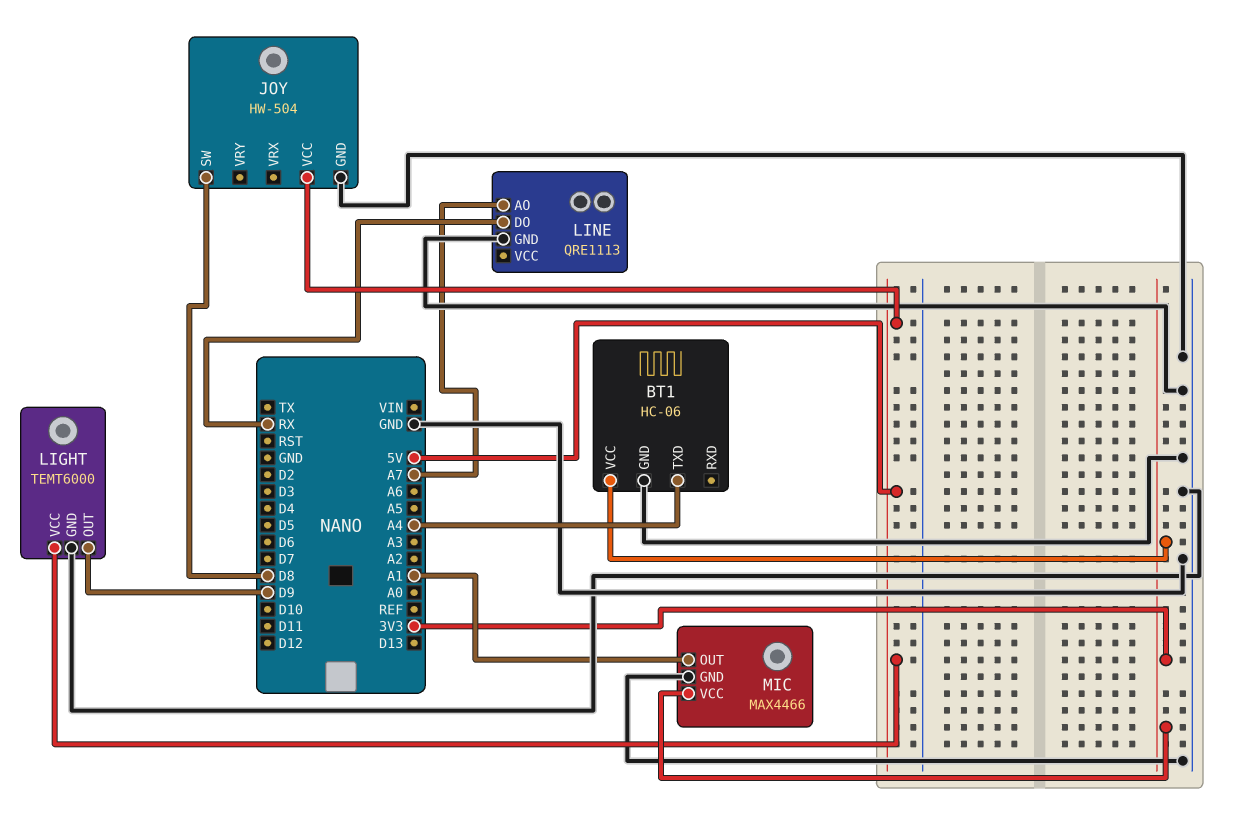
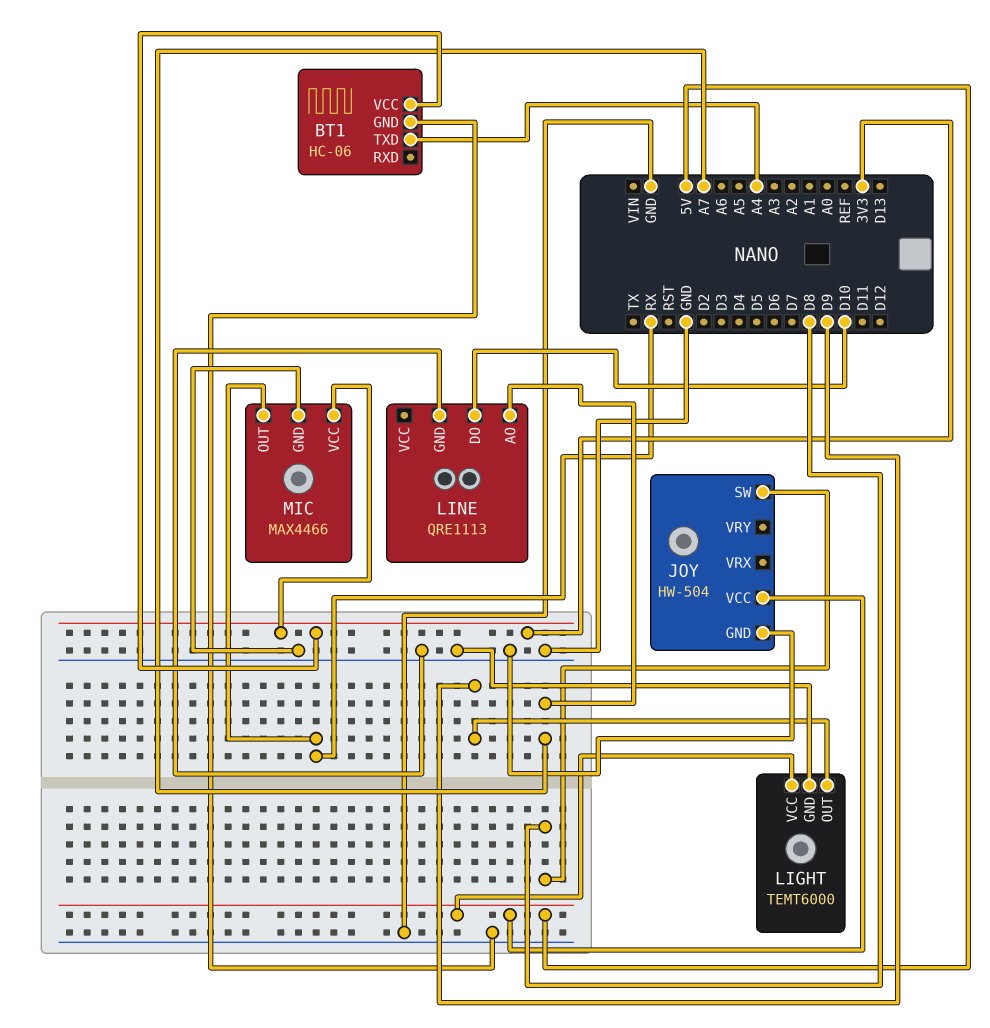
LINE pin DO: RX -> D10
MIC pin OUT: A1 -> RX

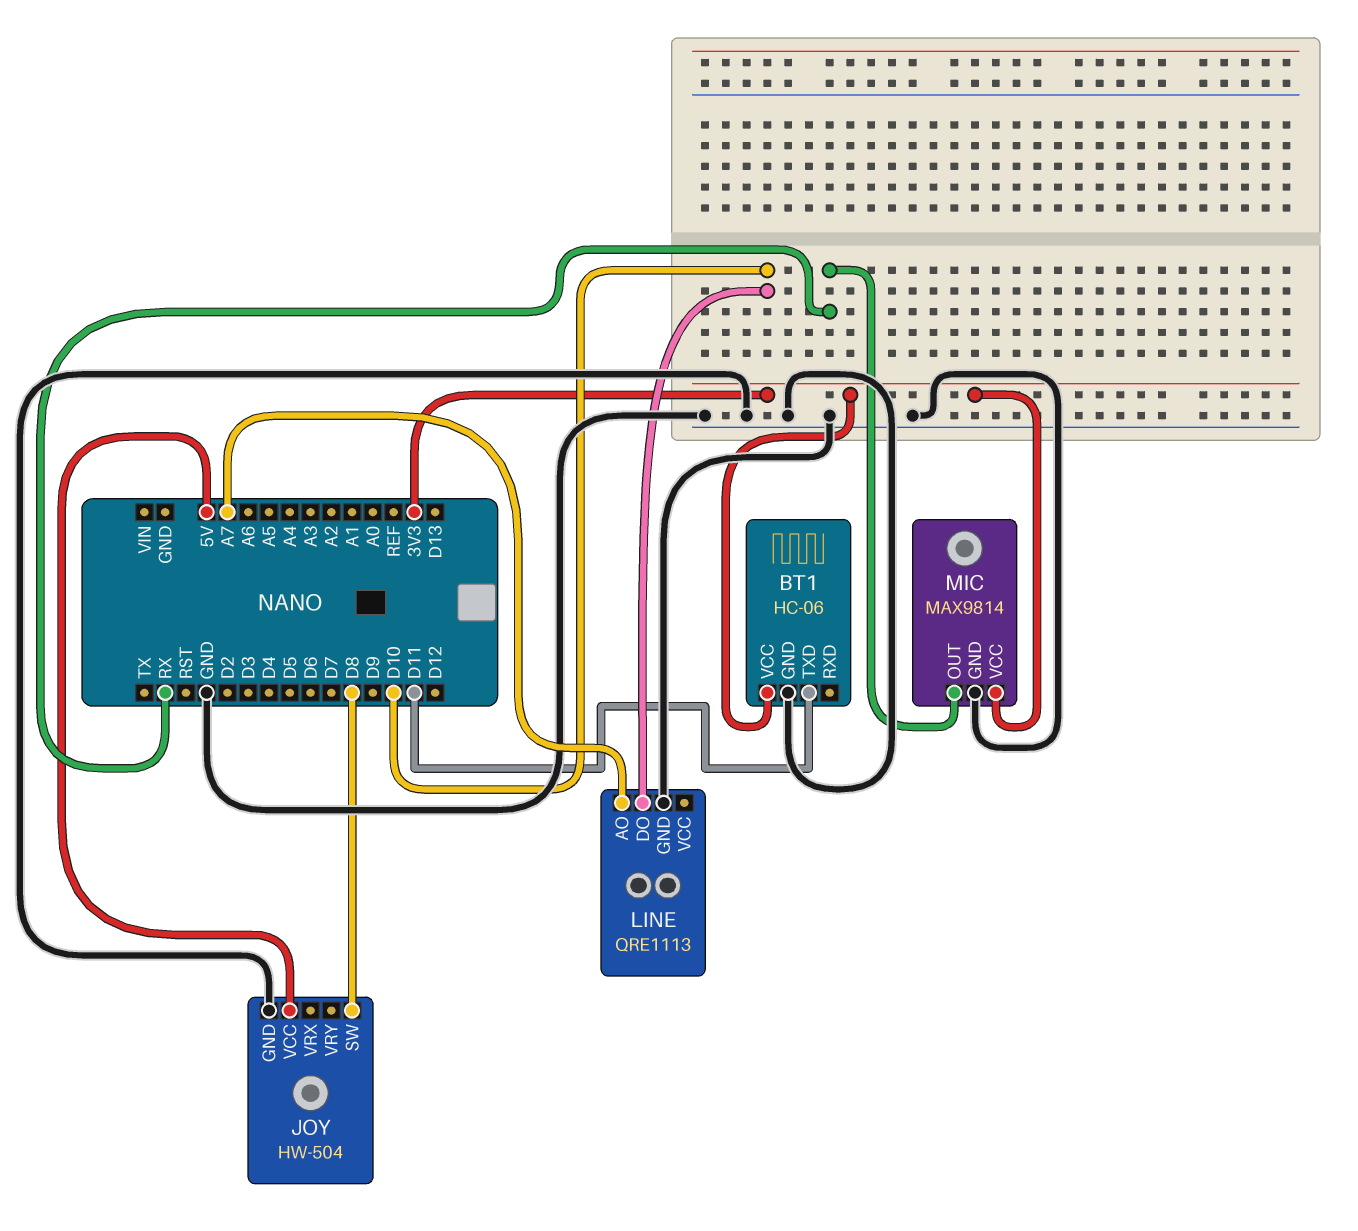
BT1 pin TXD: A4 -> D11
LIGHT: TEMT6000 -> none
LIGHT pin GND: GND -> none
LIGHT pin OUT: D9 -> none
LIGHT pin VCC: 5V -> none
MIC: MAX4466 -> MAX9814

